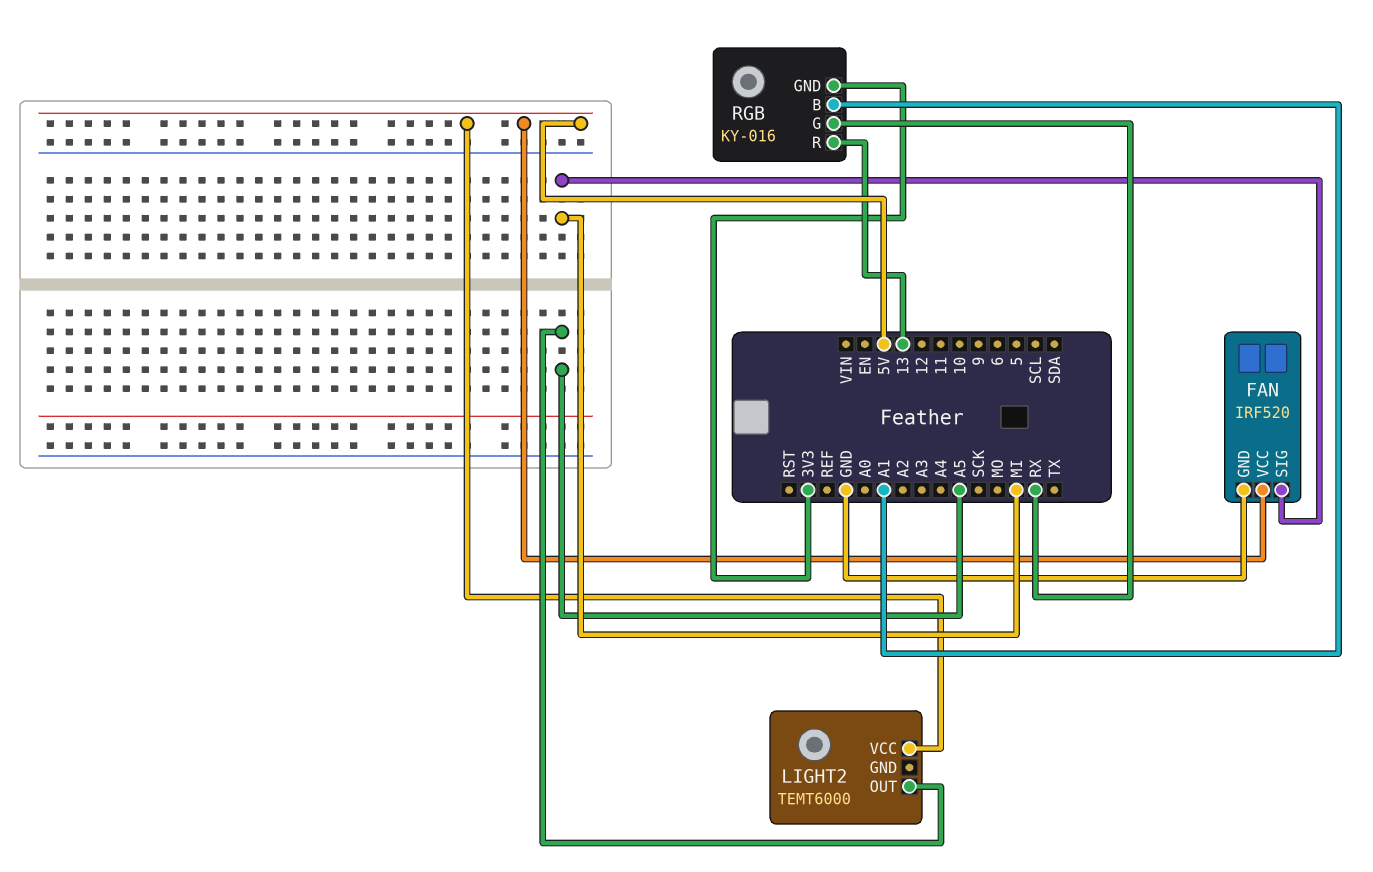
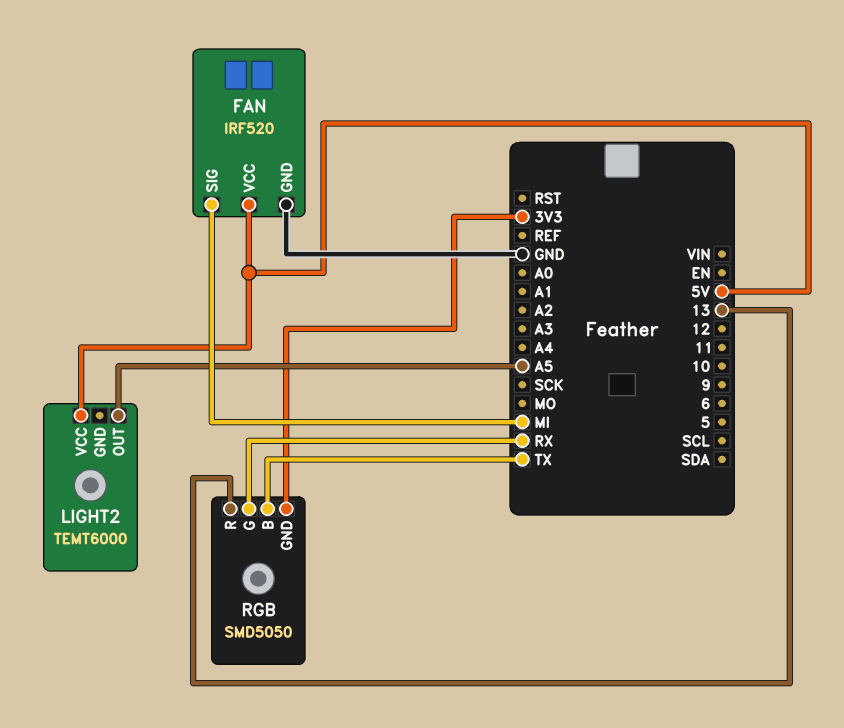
RGB: KY-016 -> SMD5050
RGB pin B: A1 -> TX

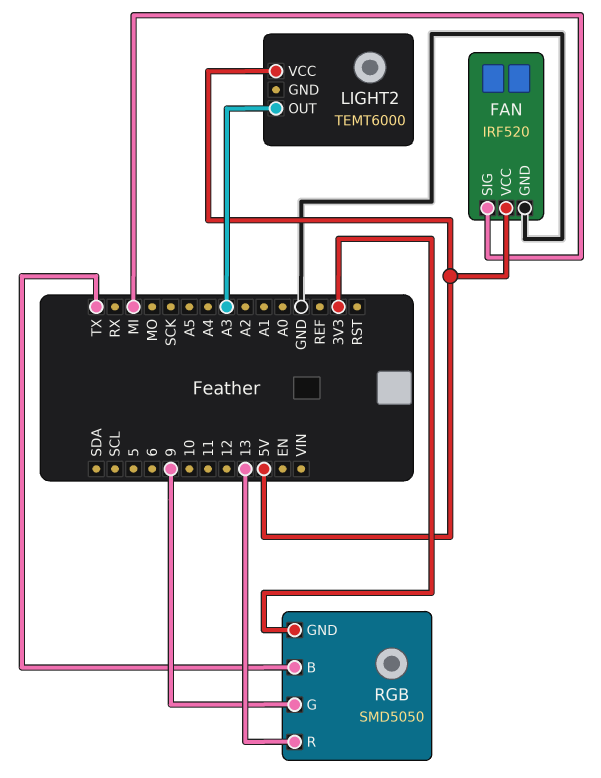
LIGHT2 pin OUT: A5 -> A3
RGB pin G: RX -> 9

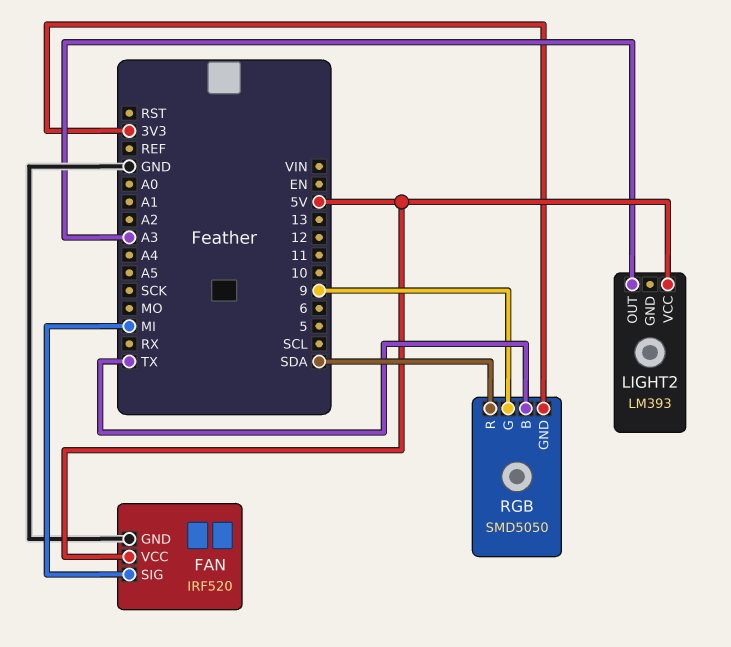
LIGHT2: TEMT6000 -> LM393
RGB pin R: 13 -> SDA

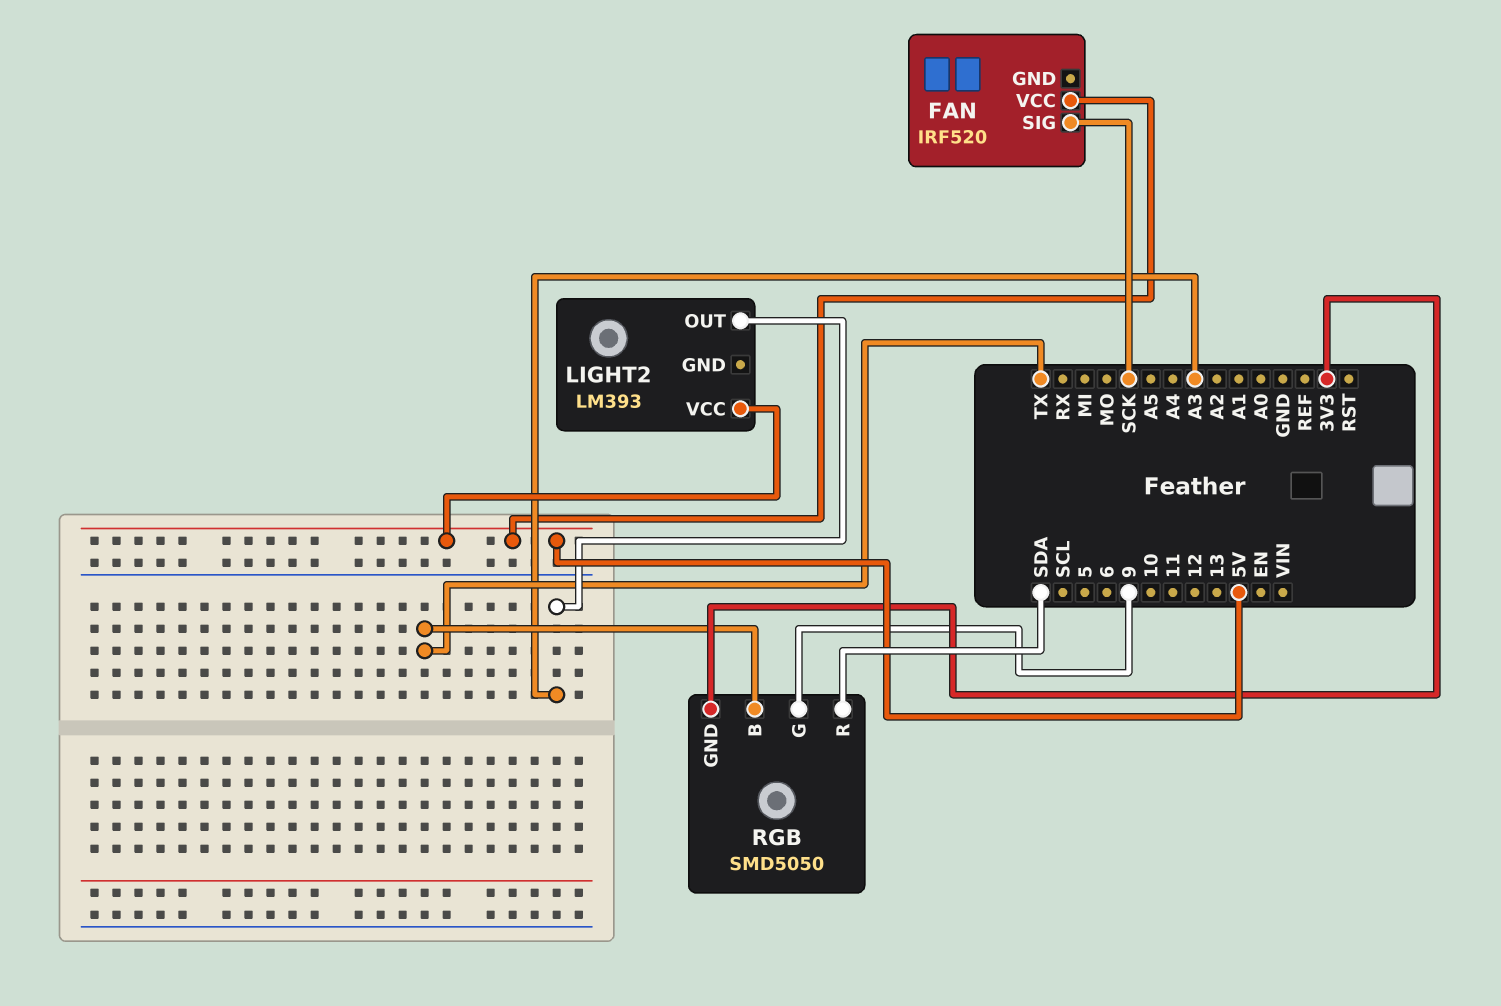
FAN pin GND: GND -> none
FAN pin SIG: MI -> SCK

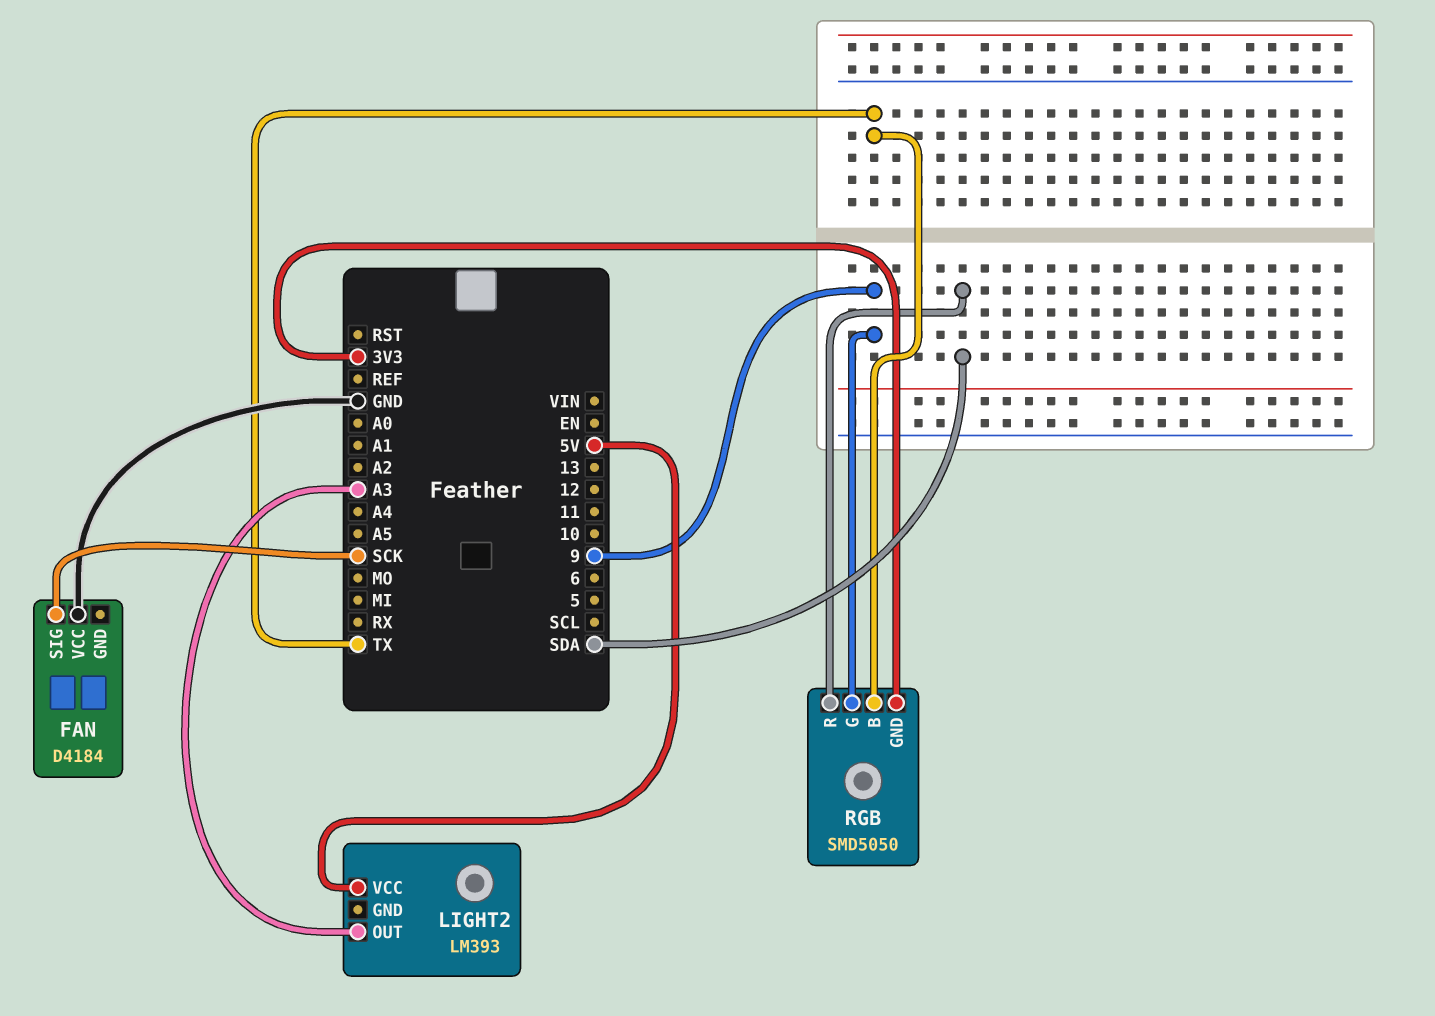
FAN: IRF520 -> D4184
FAN pin VCC: 5V -> GND

